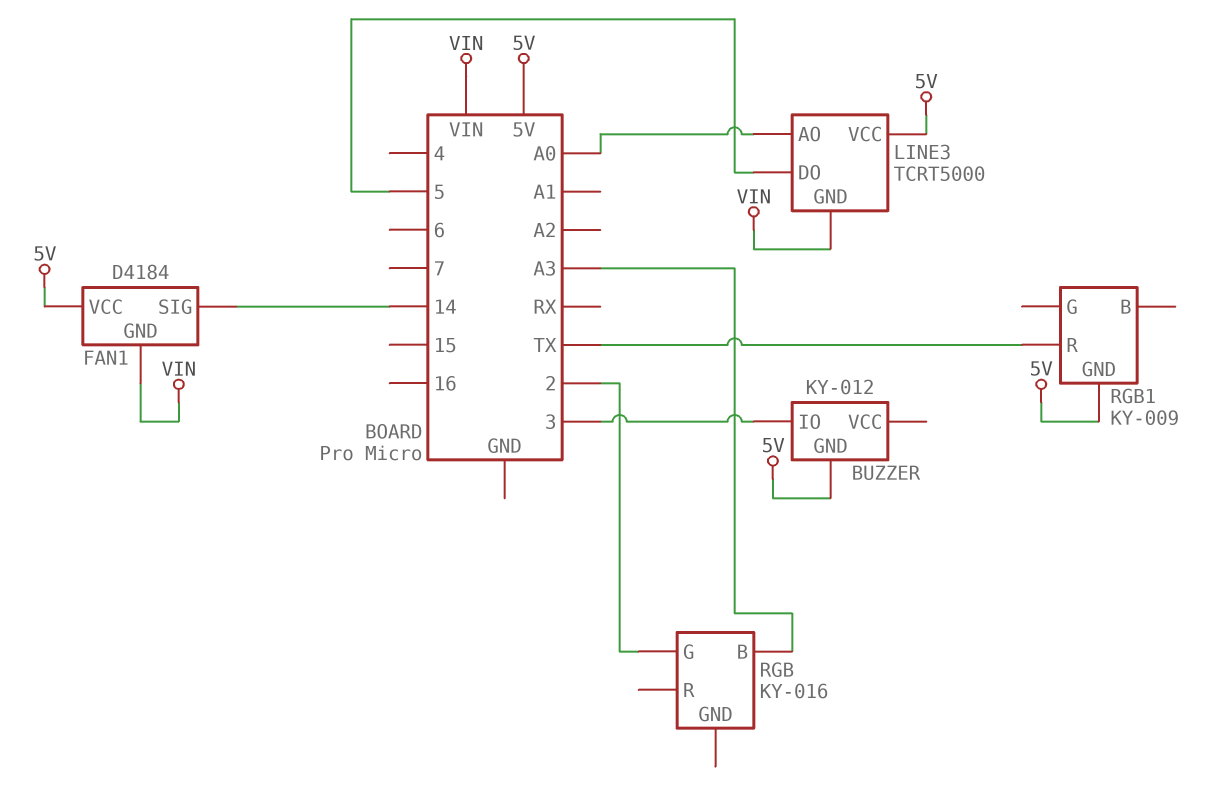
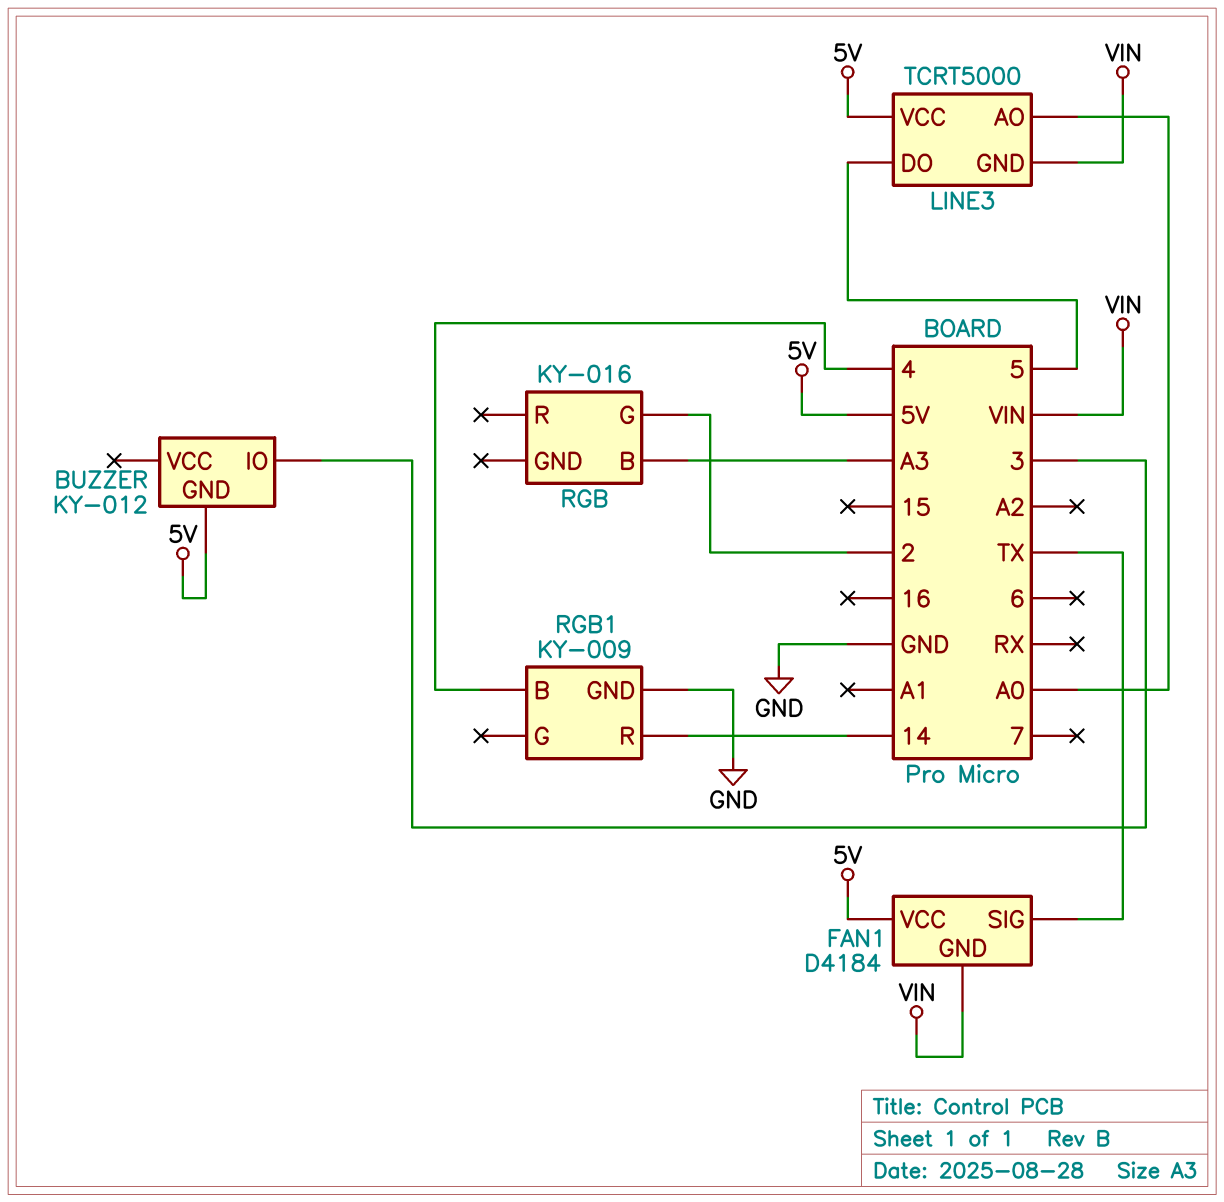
FAN1 pin SIG: 14 -> TX
RGB1 pin B: none -> 4
RGB1 pin GND: 5V -> GND
RGB1 pin R: TX -> 14

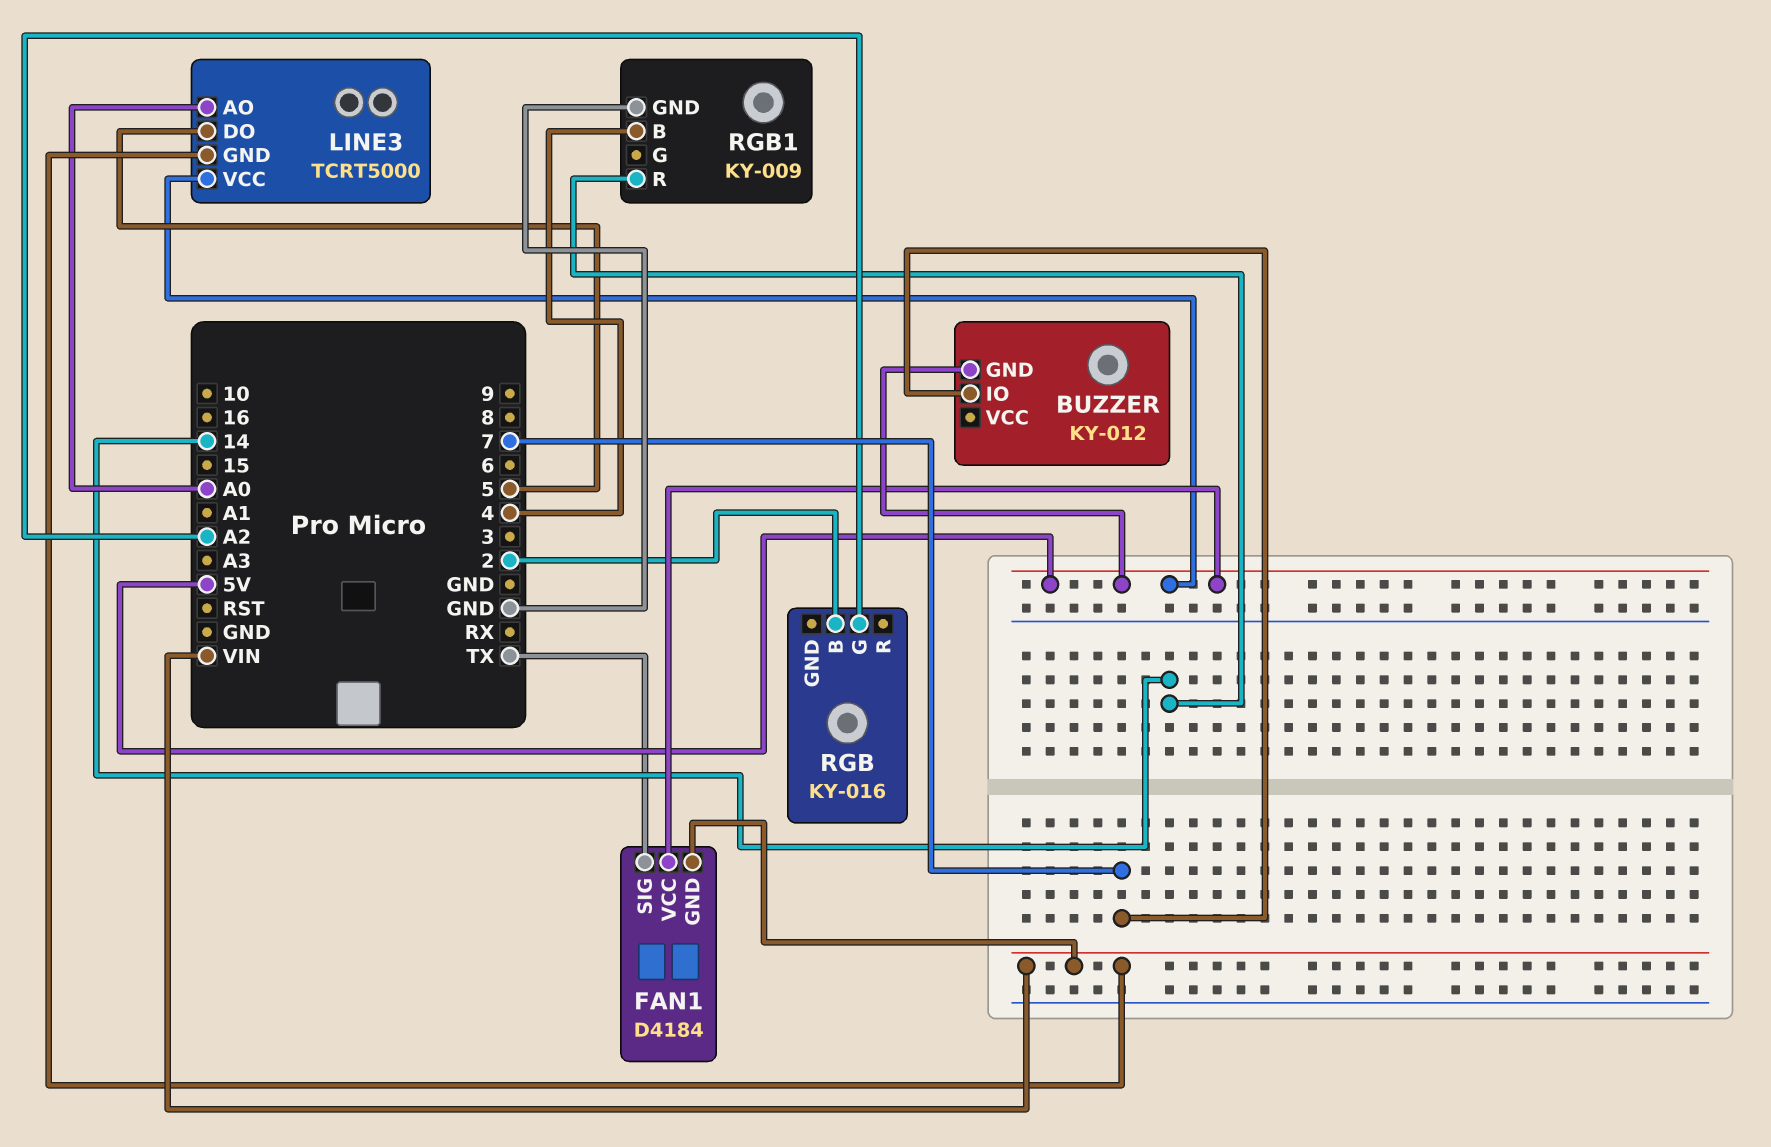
BUZZER pin IO: 3 -> 7
RGB pin B: A3 -> 2
RGB pin G: 2 -> A2

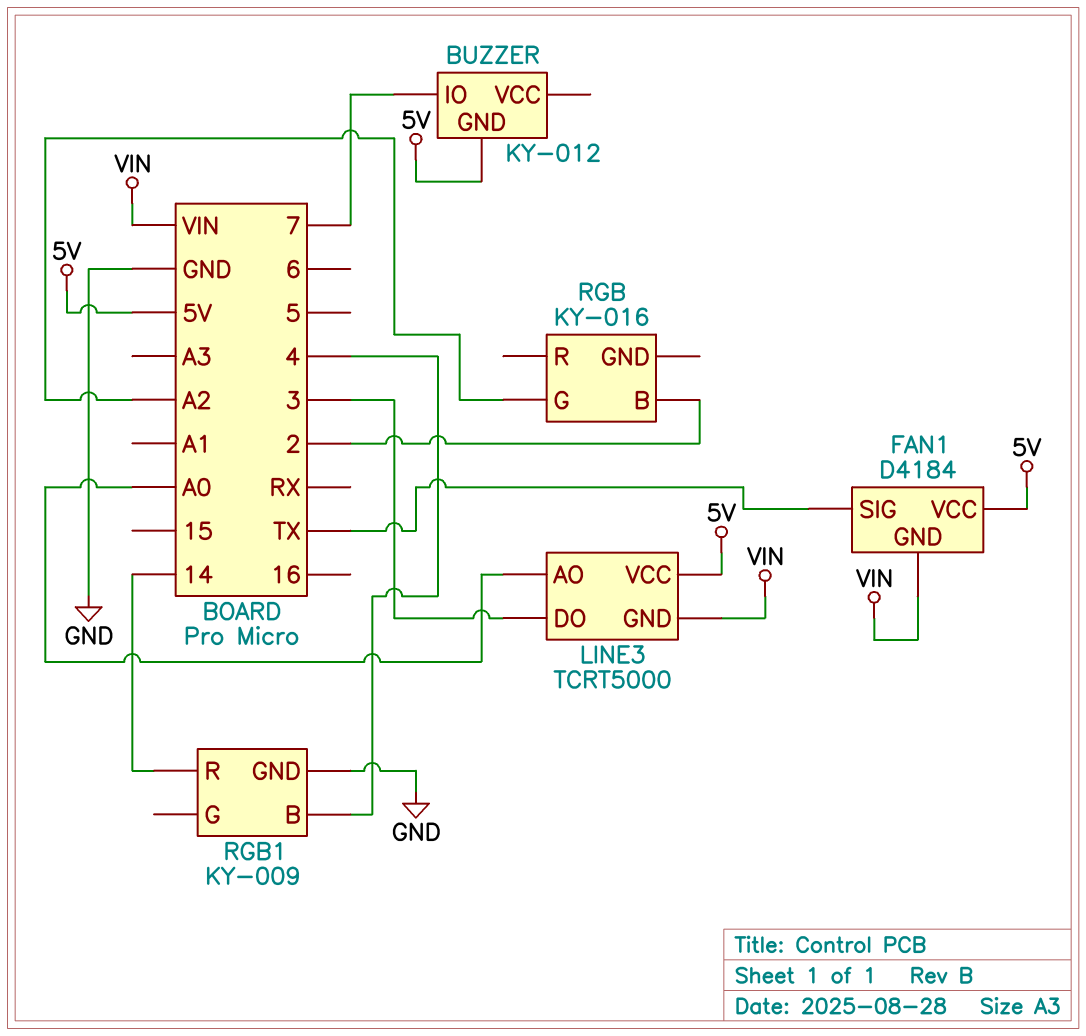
LINE3 pin DO: 5 -> 3

